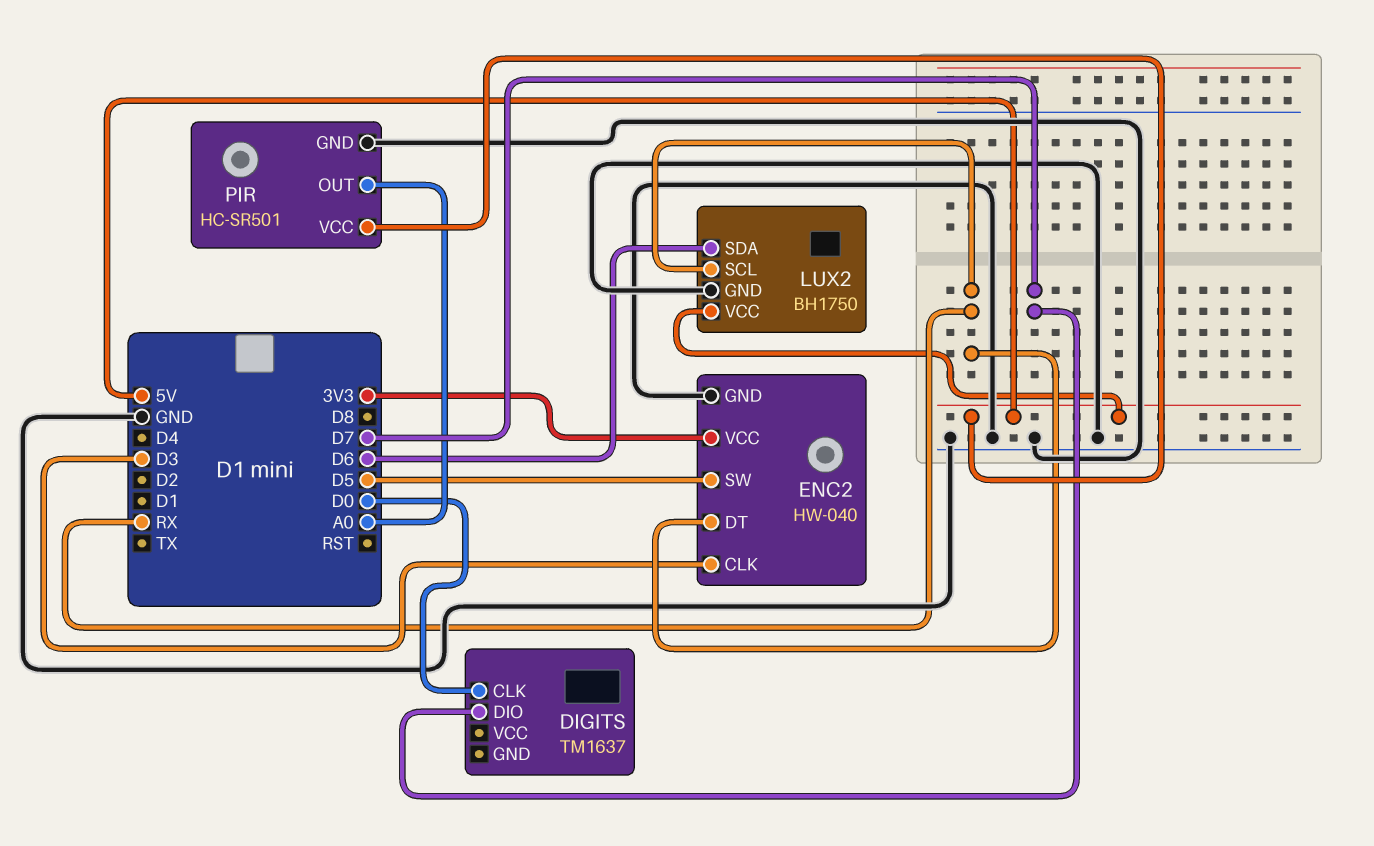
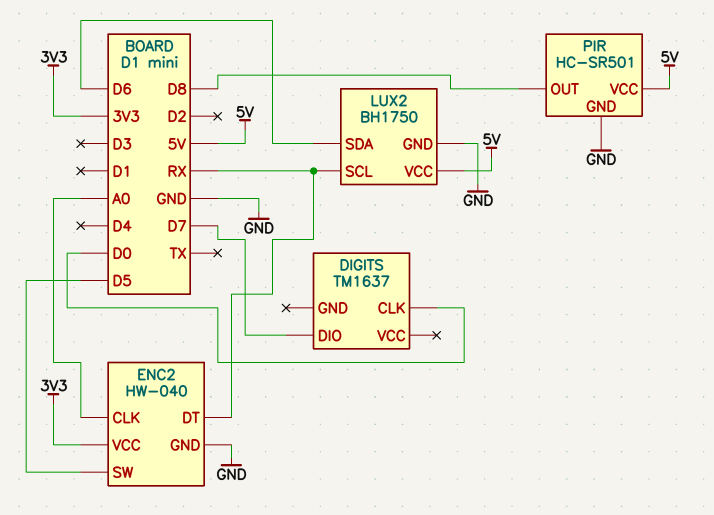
ENC2 pin CLK: D3 -> A0
PIR pin OUT: A0 -> D8

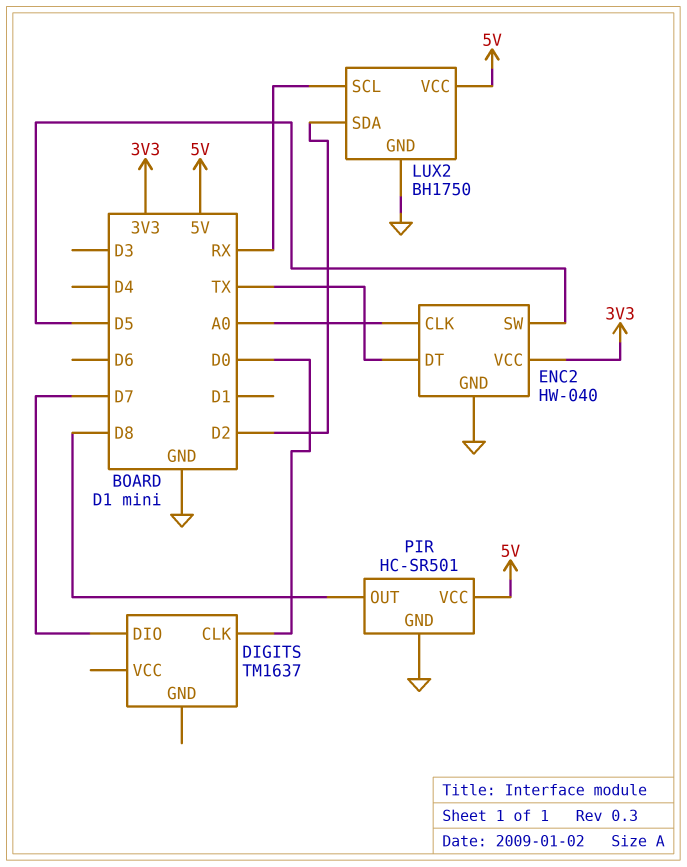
ENC2 pin DT: RX -> TX
LUX2 pin SDA: D6 -> D2

